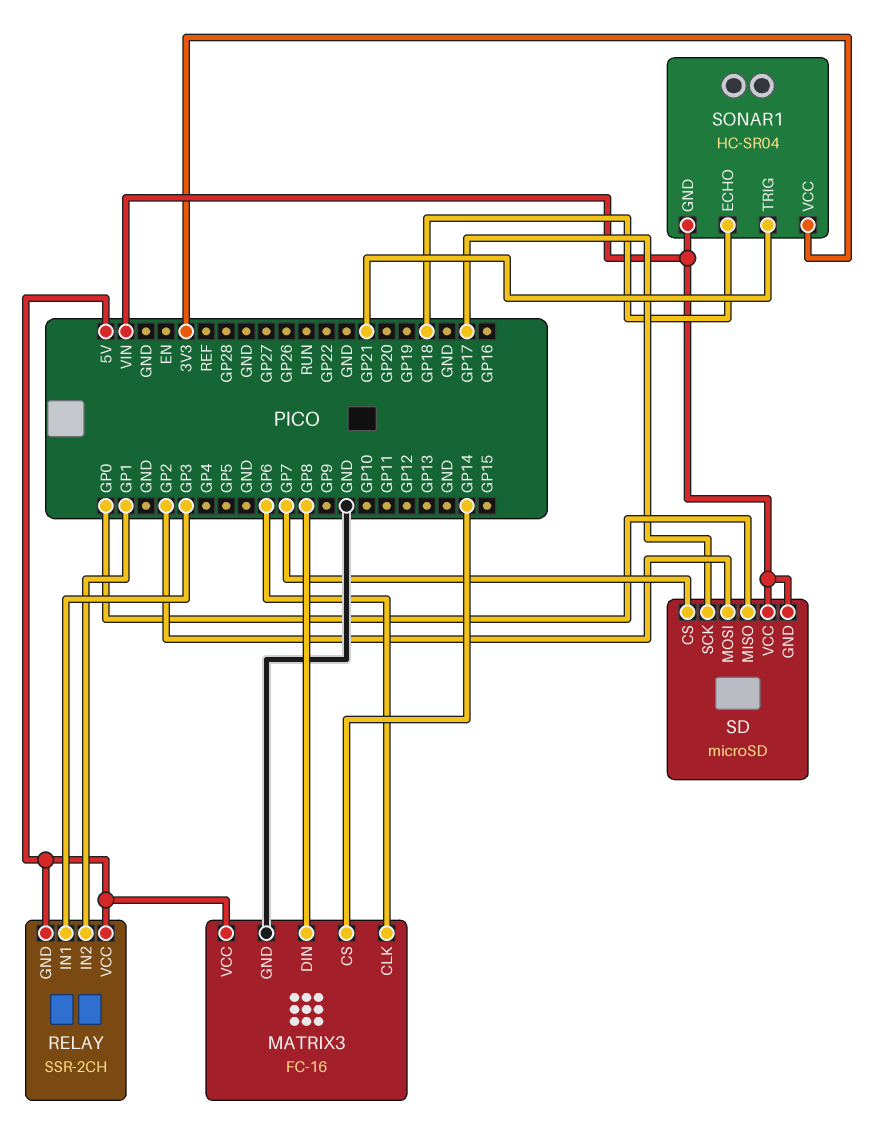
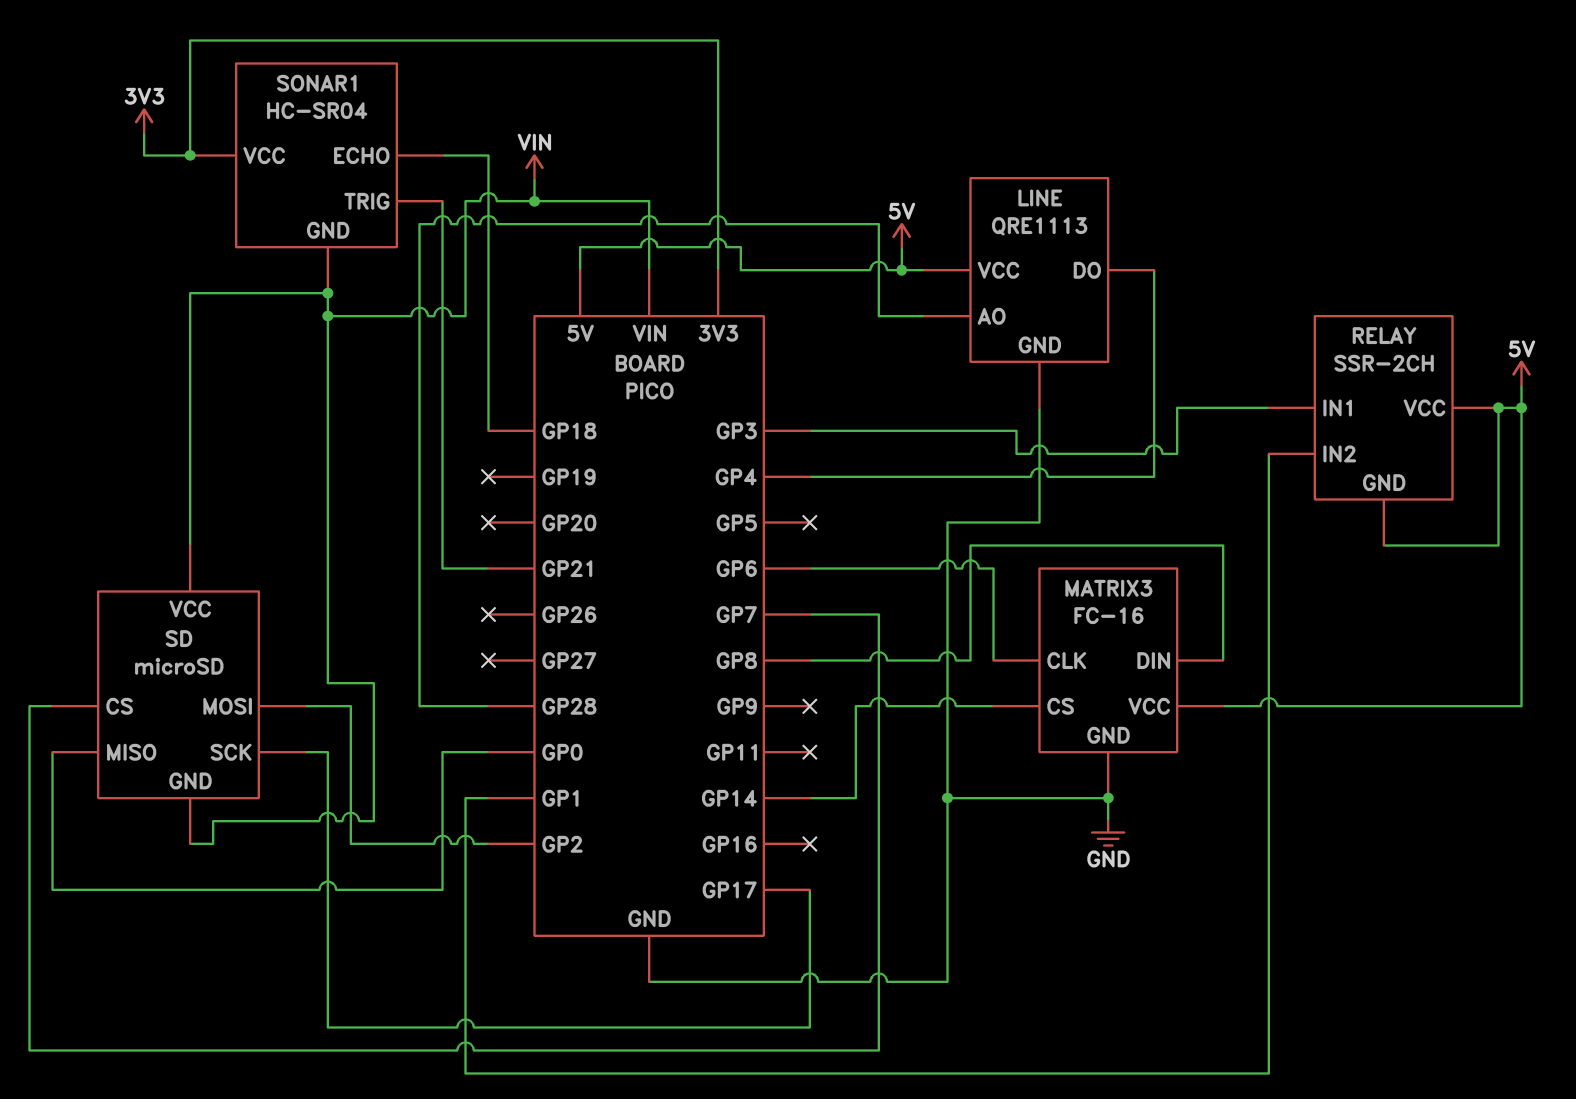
LINE: none -> QRE1113
LINE pin AO: none -> GP28
LINE pin DO: none -> GP4
LINE pin GND: none -> GND
LINE pin VCC: none -> 5V

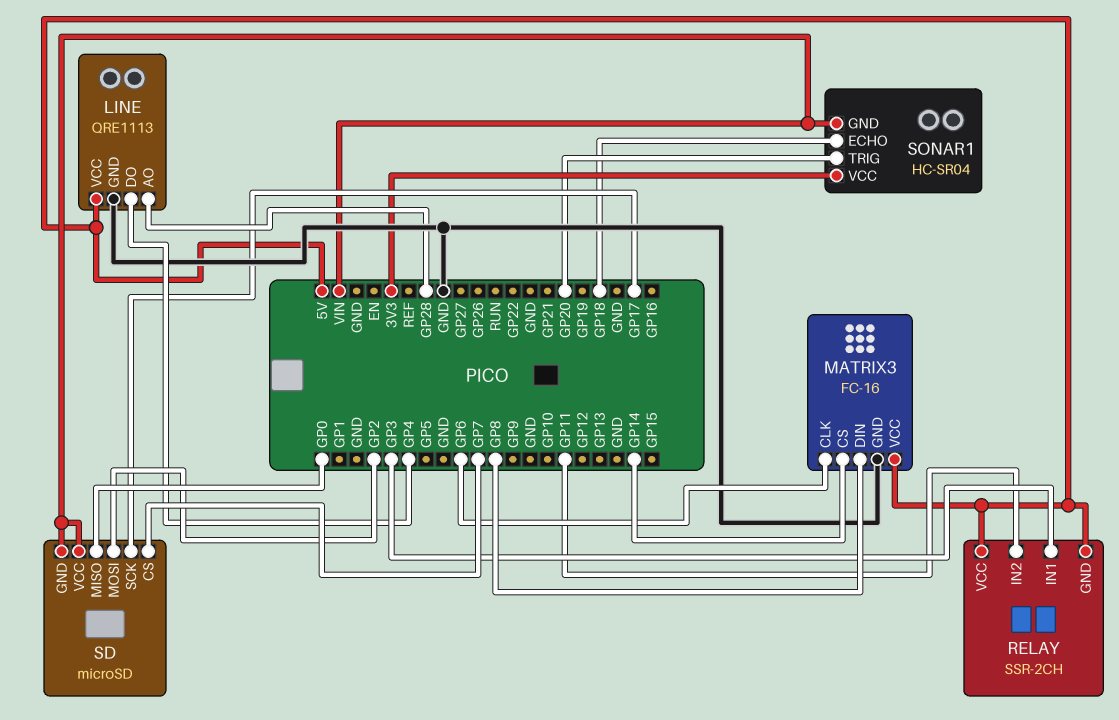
RELAY pin IN2: GP1 -> GP11
SONAR1 pin TRIG: GP21 -> GP20

